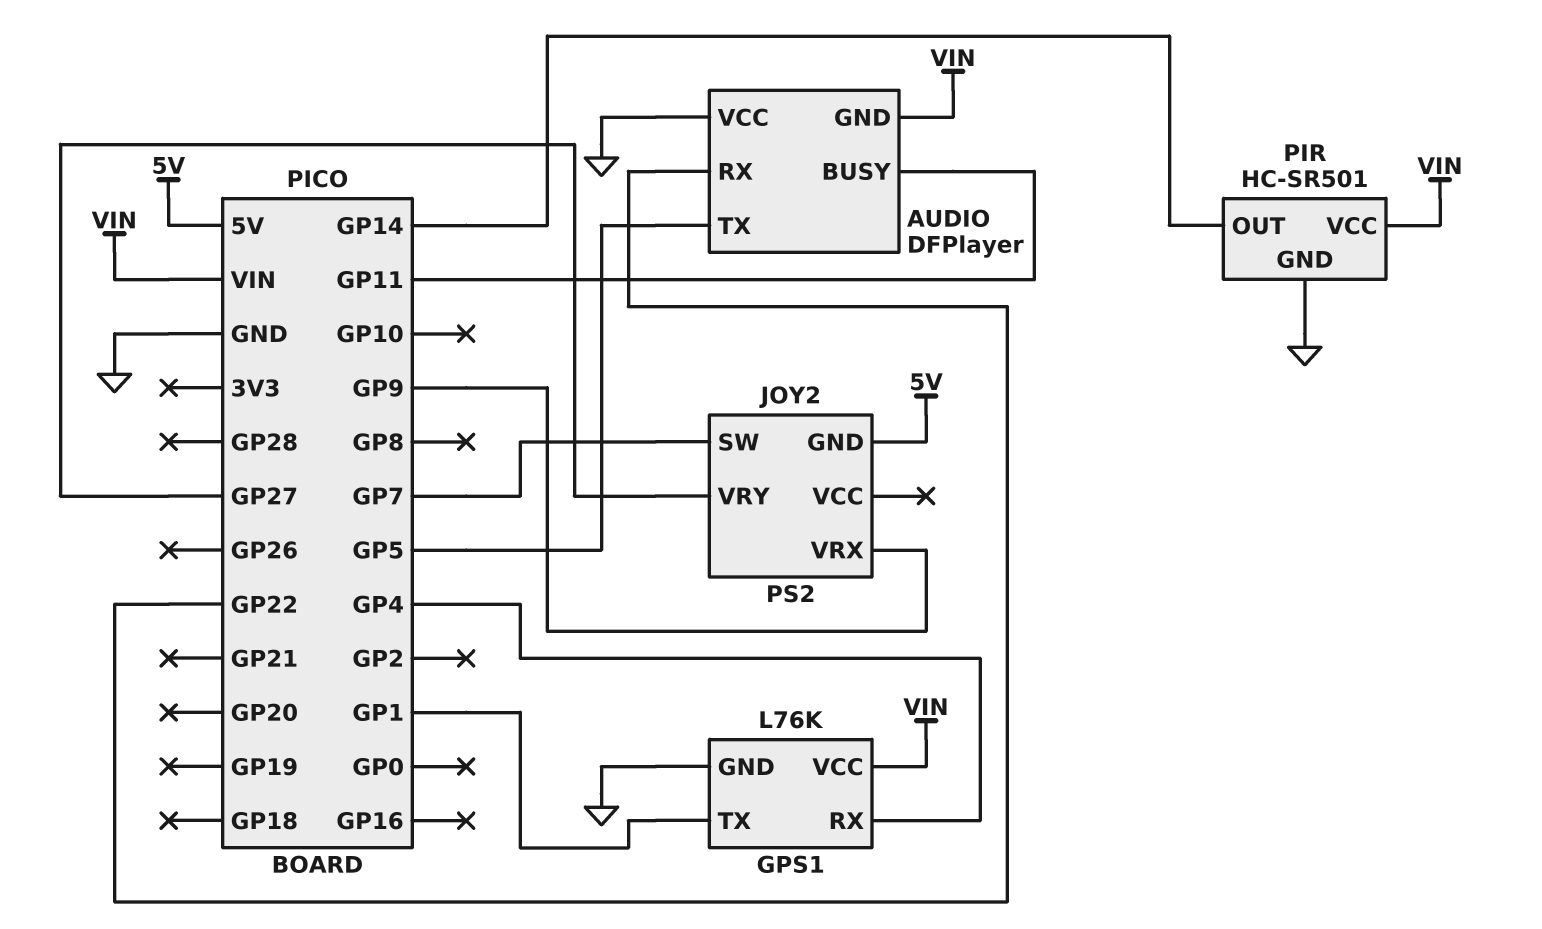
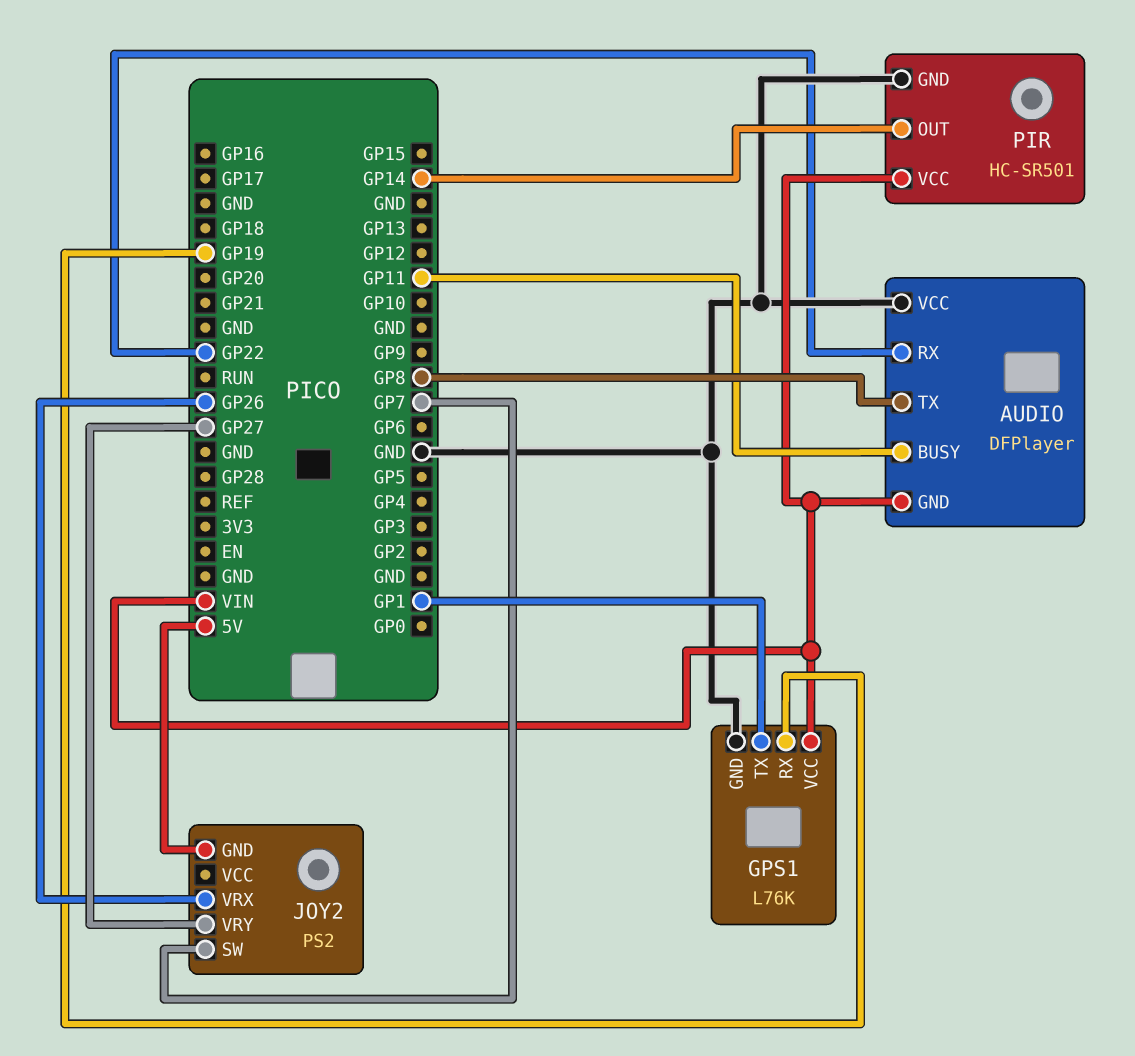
AUDIO pin TX: GP5 -> GP8
GPS1 pin RX: GP4 -> GP19
JOY2 pin VRX: GP9 -> GP26

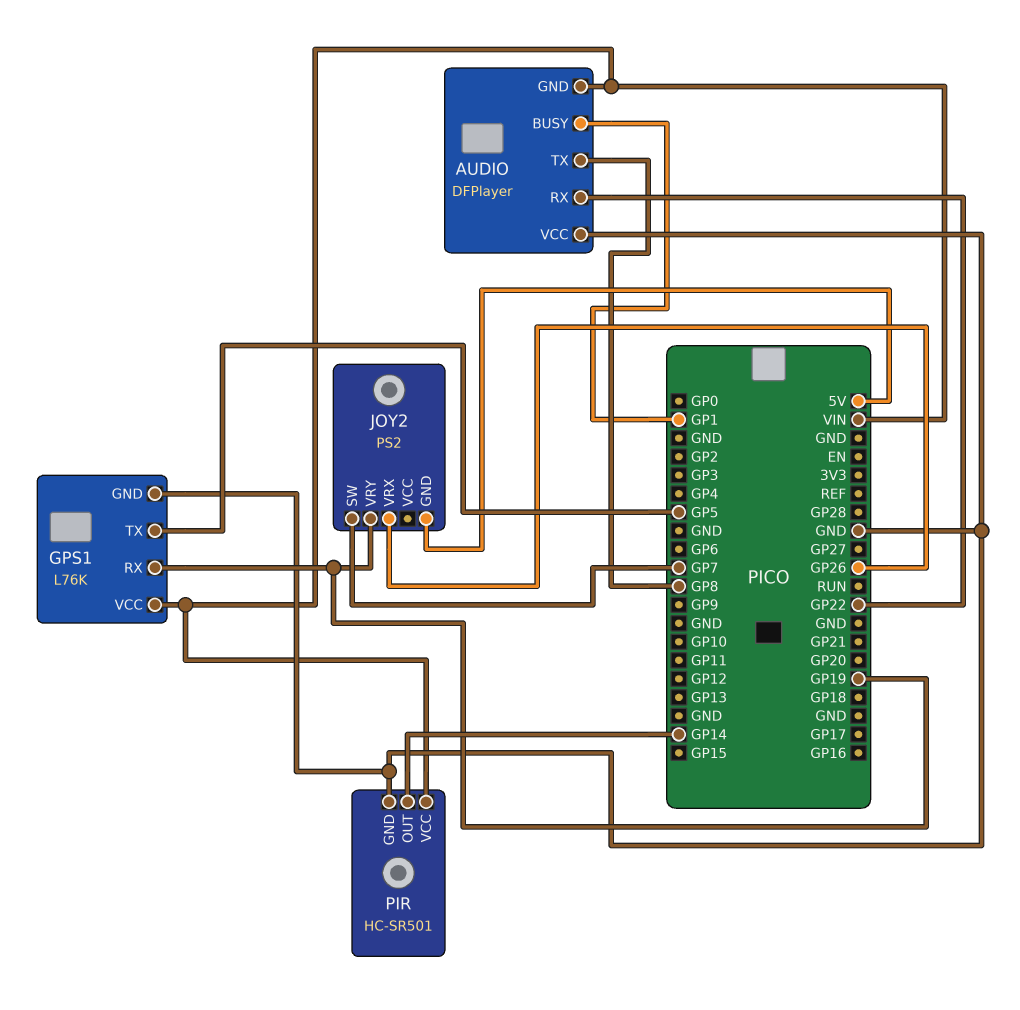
AUDIO pin BUSY: GP11 -> GP1
GPS1 pin TX: GP1 -> GP5
JOY2 pin VRY: GP27 -> GP19

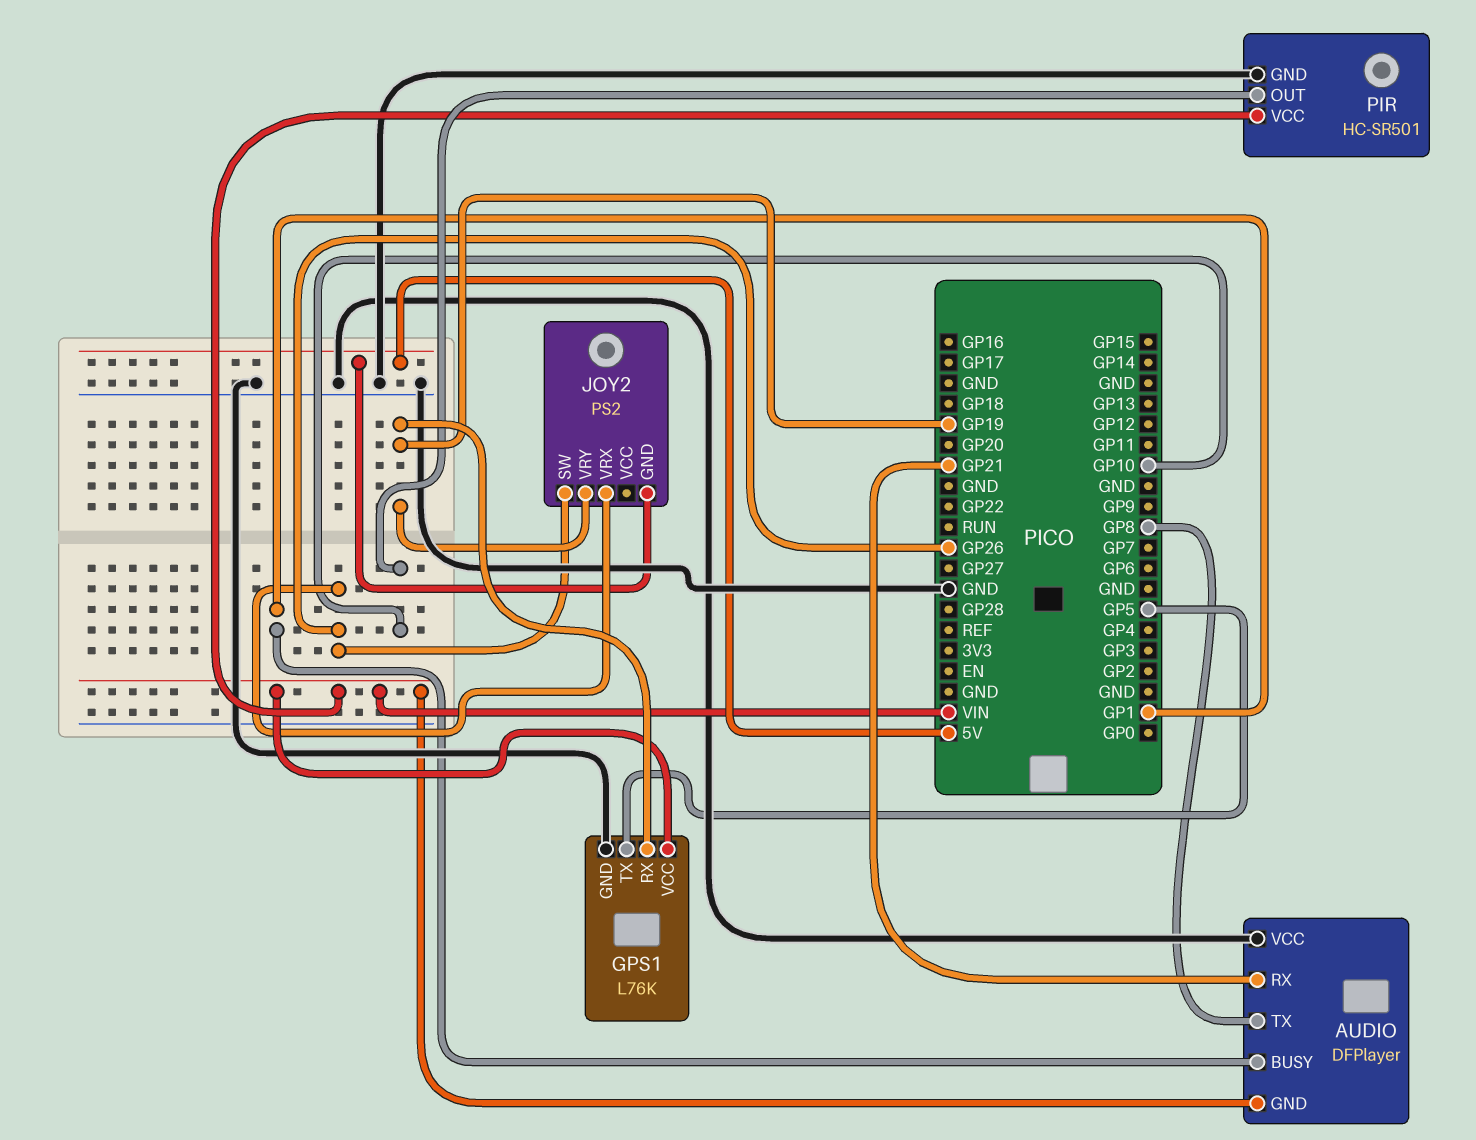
AUDIO pin RX: GP22 -> GP21
JOY2 pin SW: GP7 -> GP26
PIR pin OUT: GP14 -> GP10

